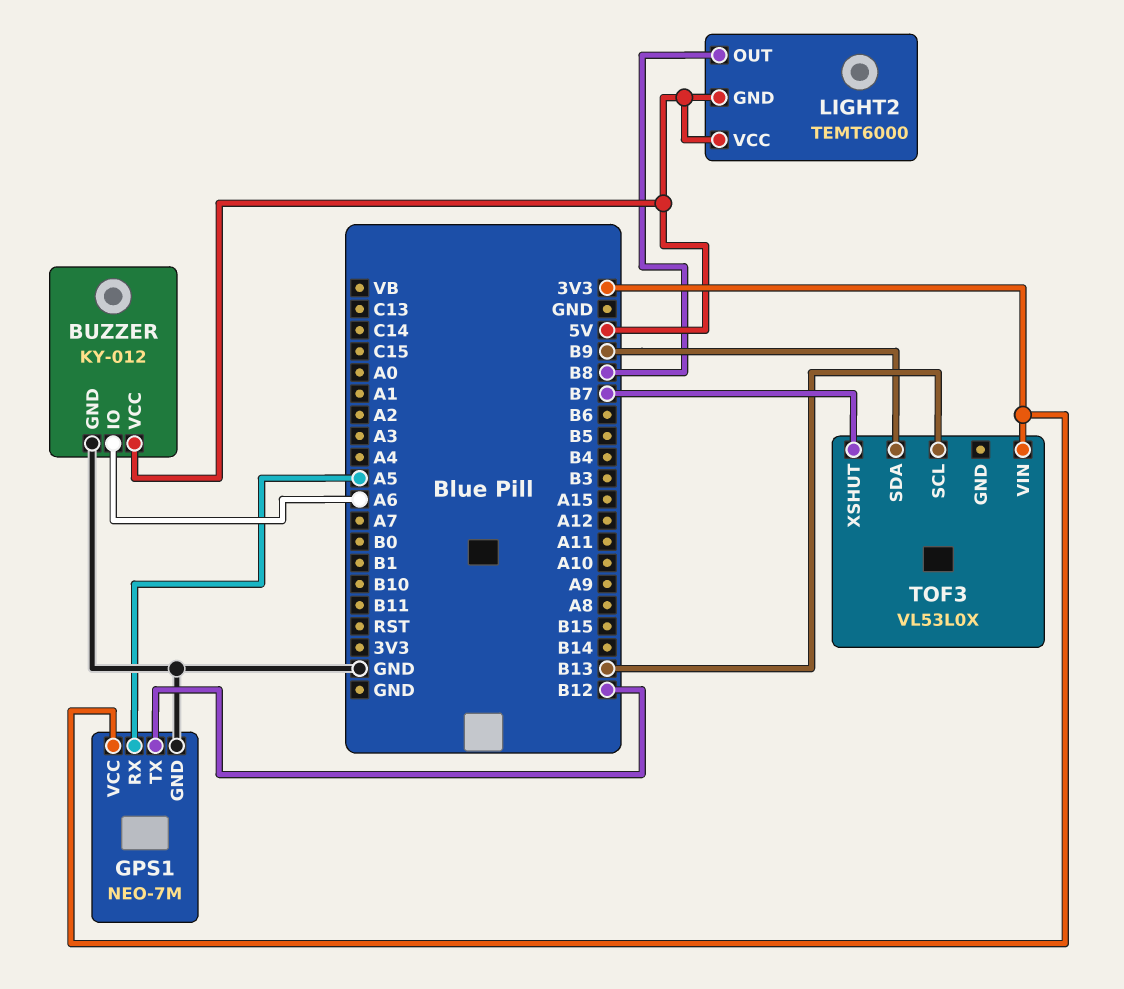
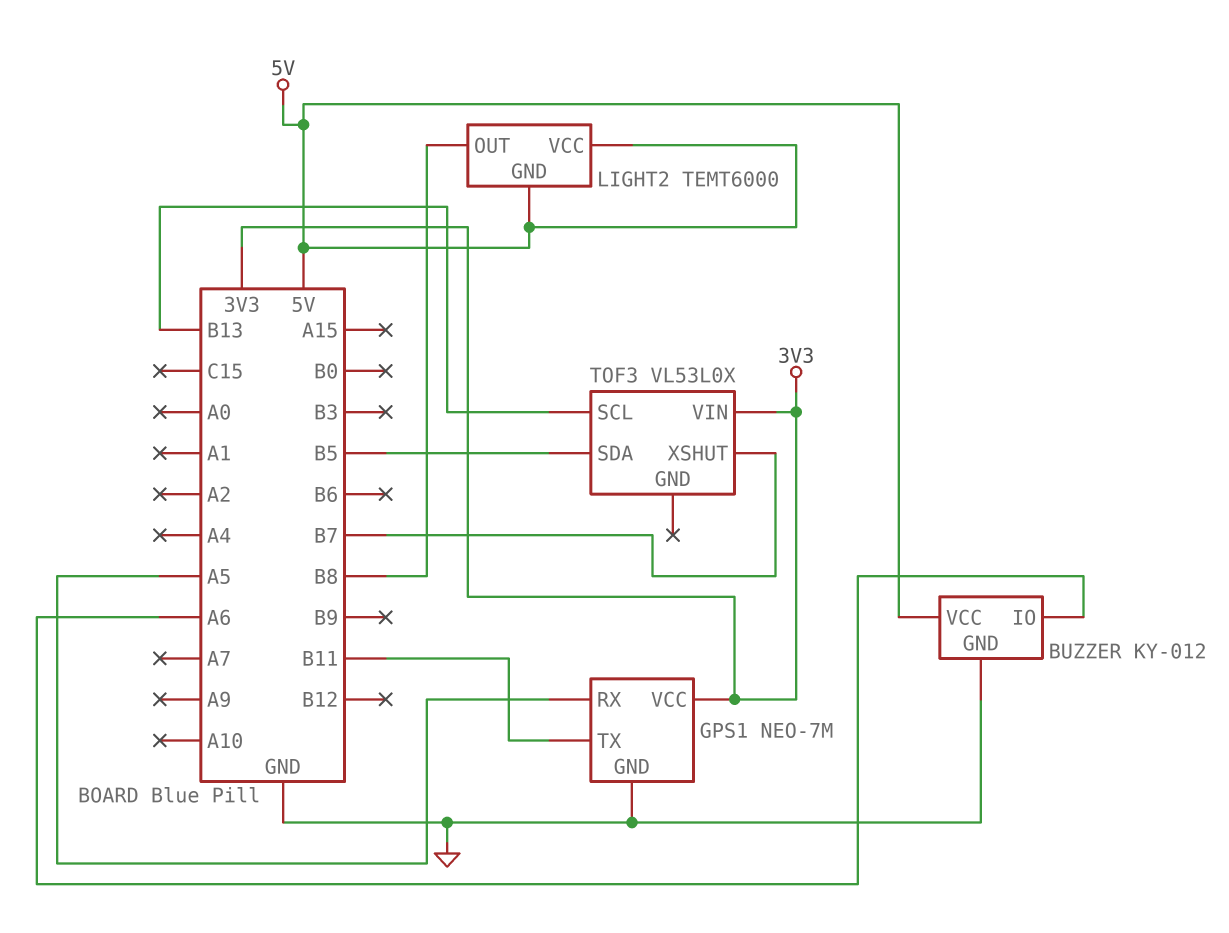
GPS1 pin TX: B12 -> B11
TOF3 pin SDA: B9 -> B5

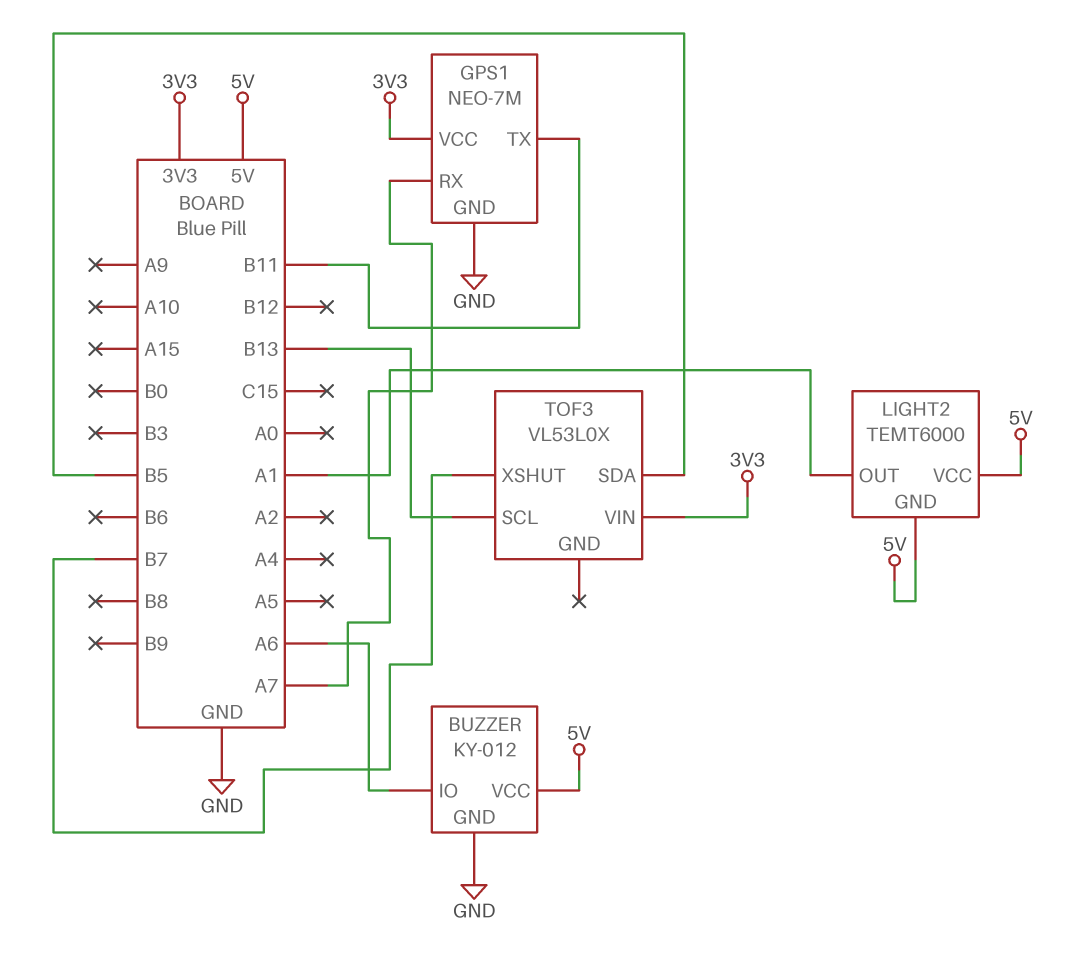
GPS1 pin RX: A5 -> A7
LIGHT2 pin OUT: B8 -> A1

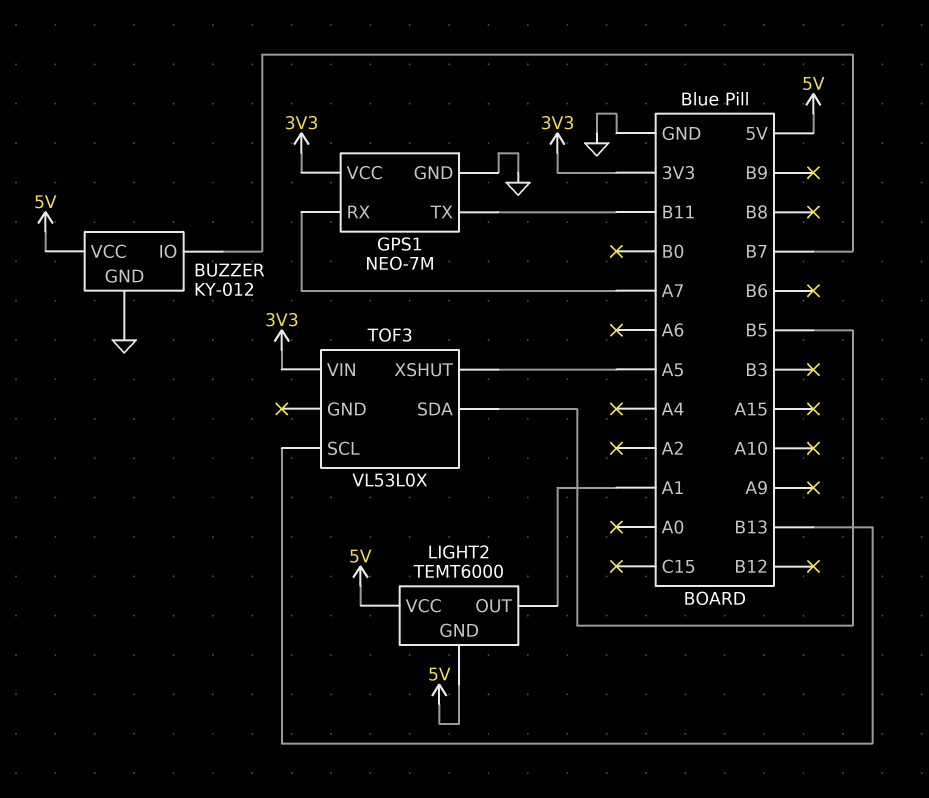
BUZZER pin IO: A6 -> B7
TOF3 pin XSHUT: B7 -> A5

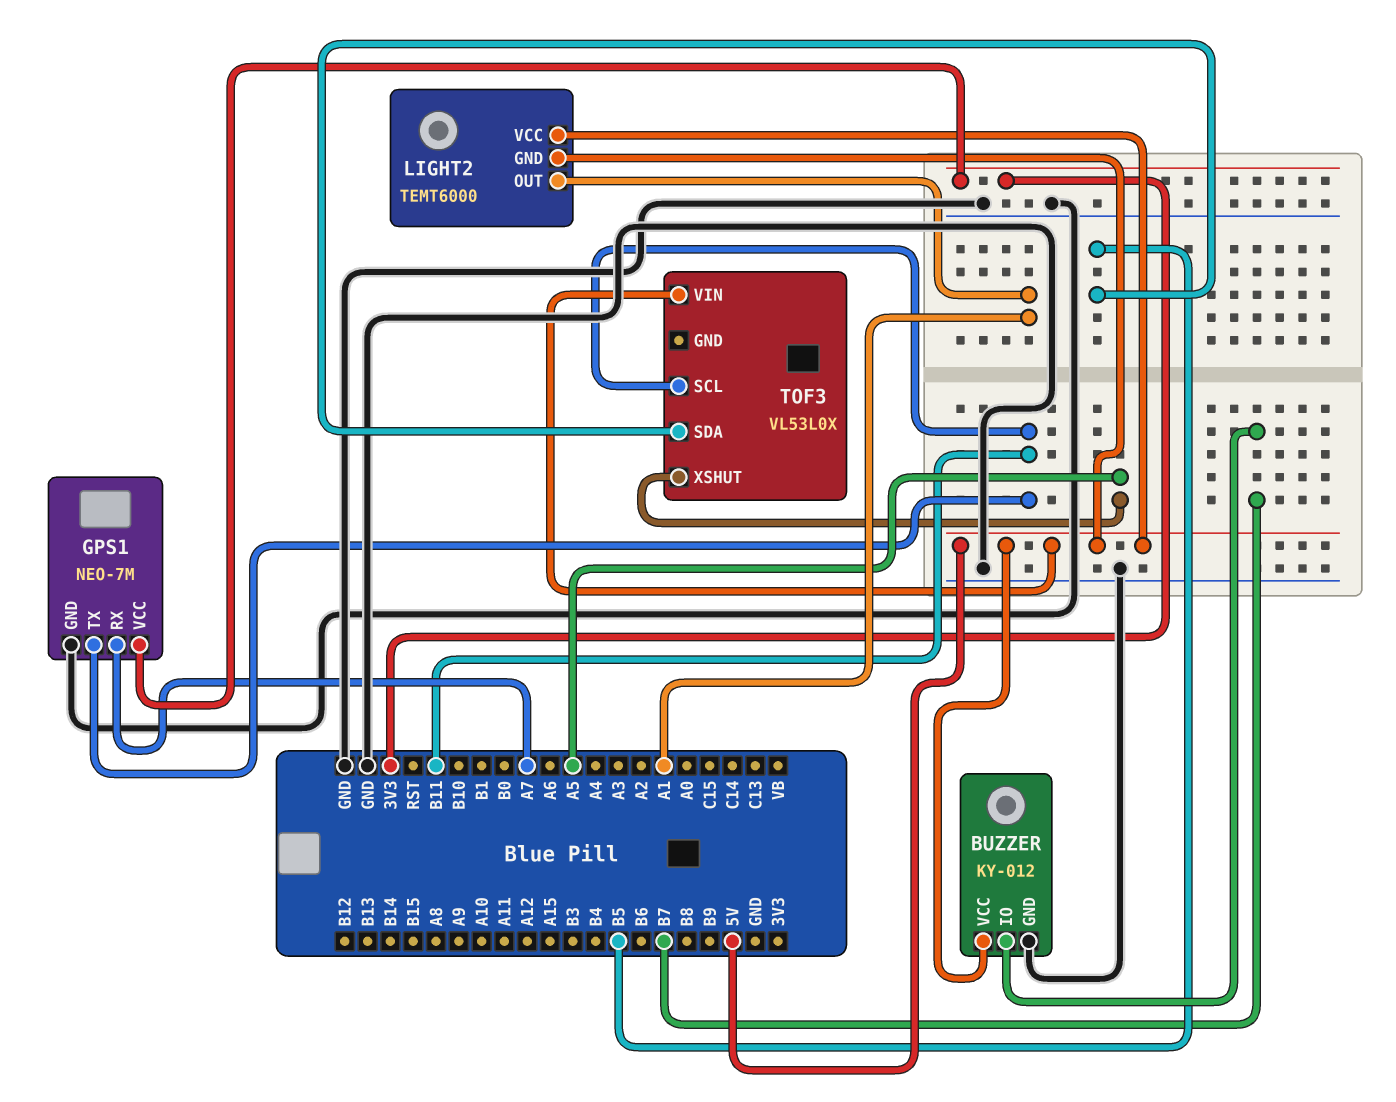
TOF3 pin SCL: B13 -> B11
TOF3 pin VIN: 3V3 -> 5V

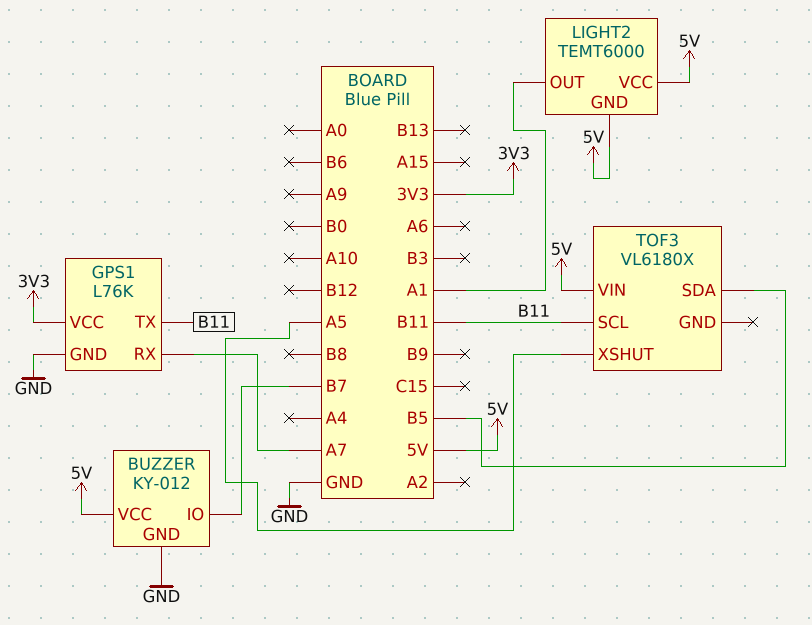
GPS1: NEO-7M -> L76K
TOF3: VL53L0X -> VL6180X

